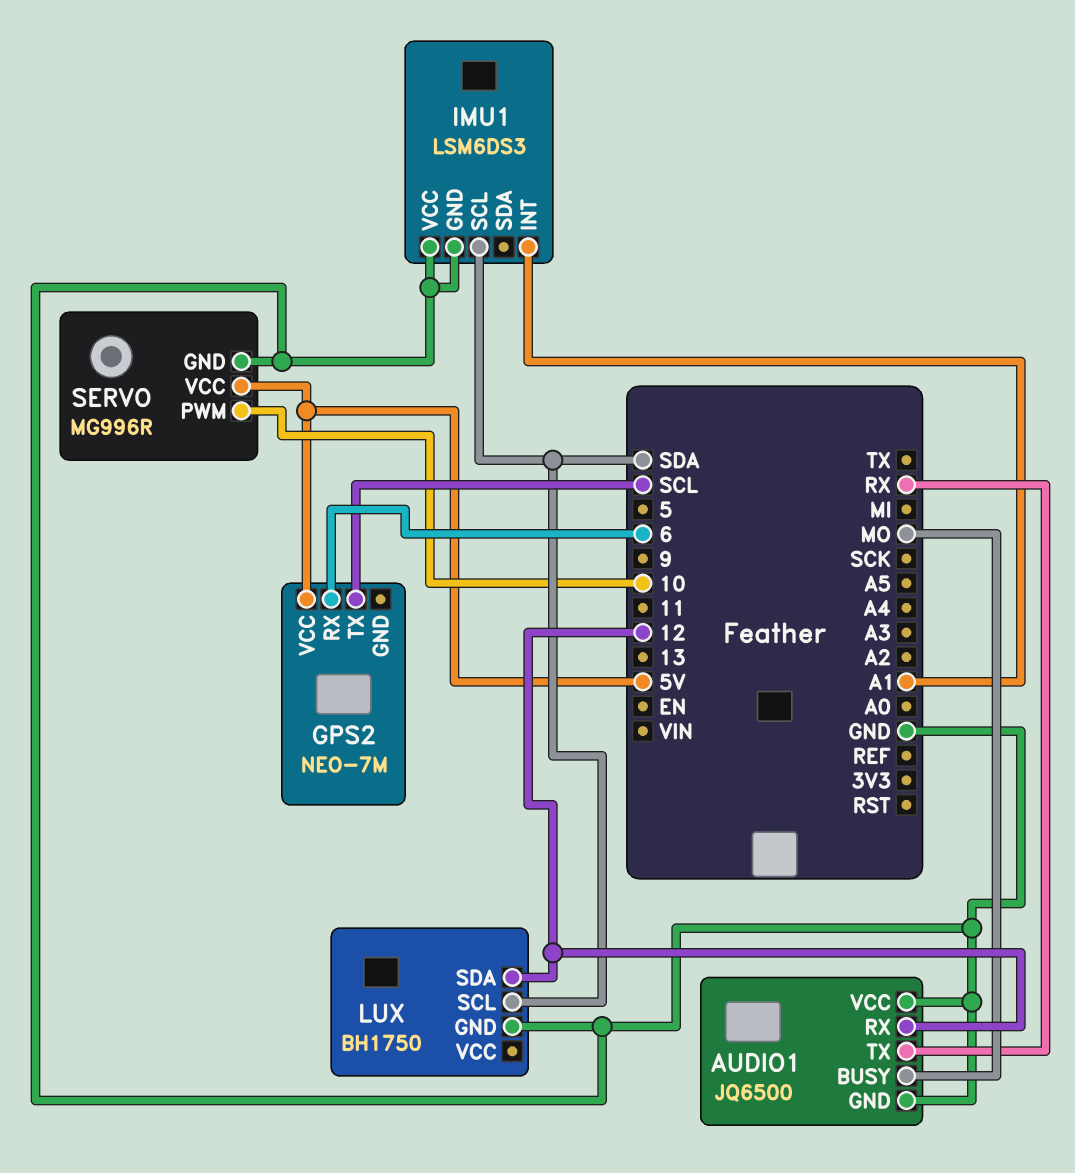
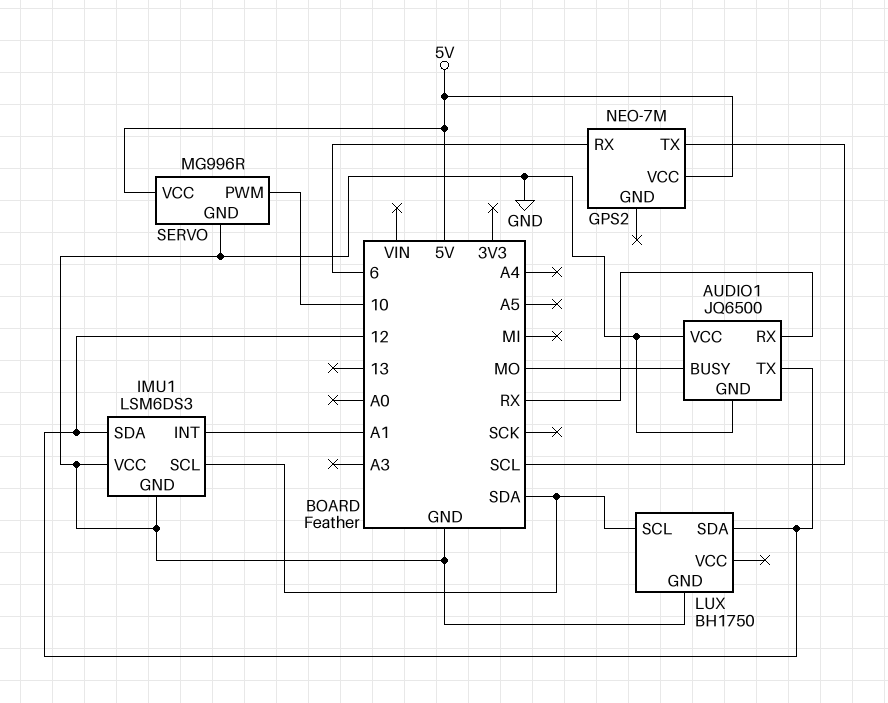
AUDIO1 pin RX: 12 -> RX
AUDIO1 pin TX: RX -> 12
IMU1 pin SDA: none -> 12

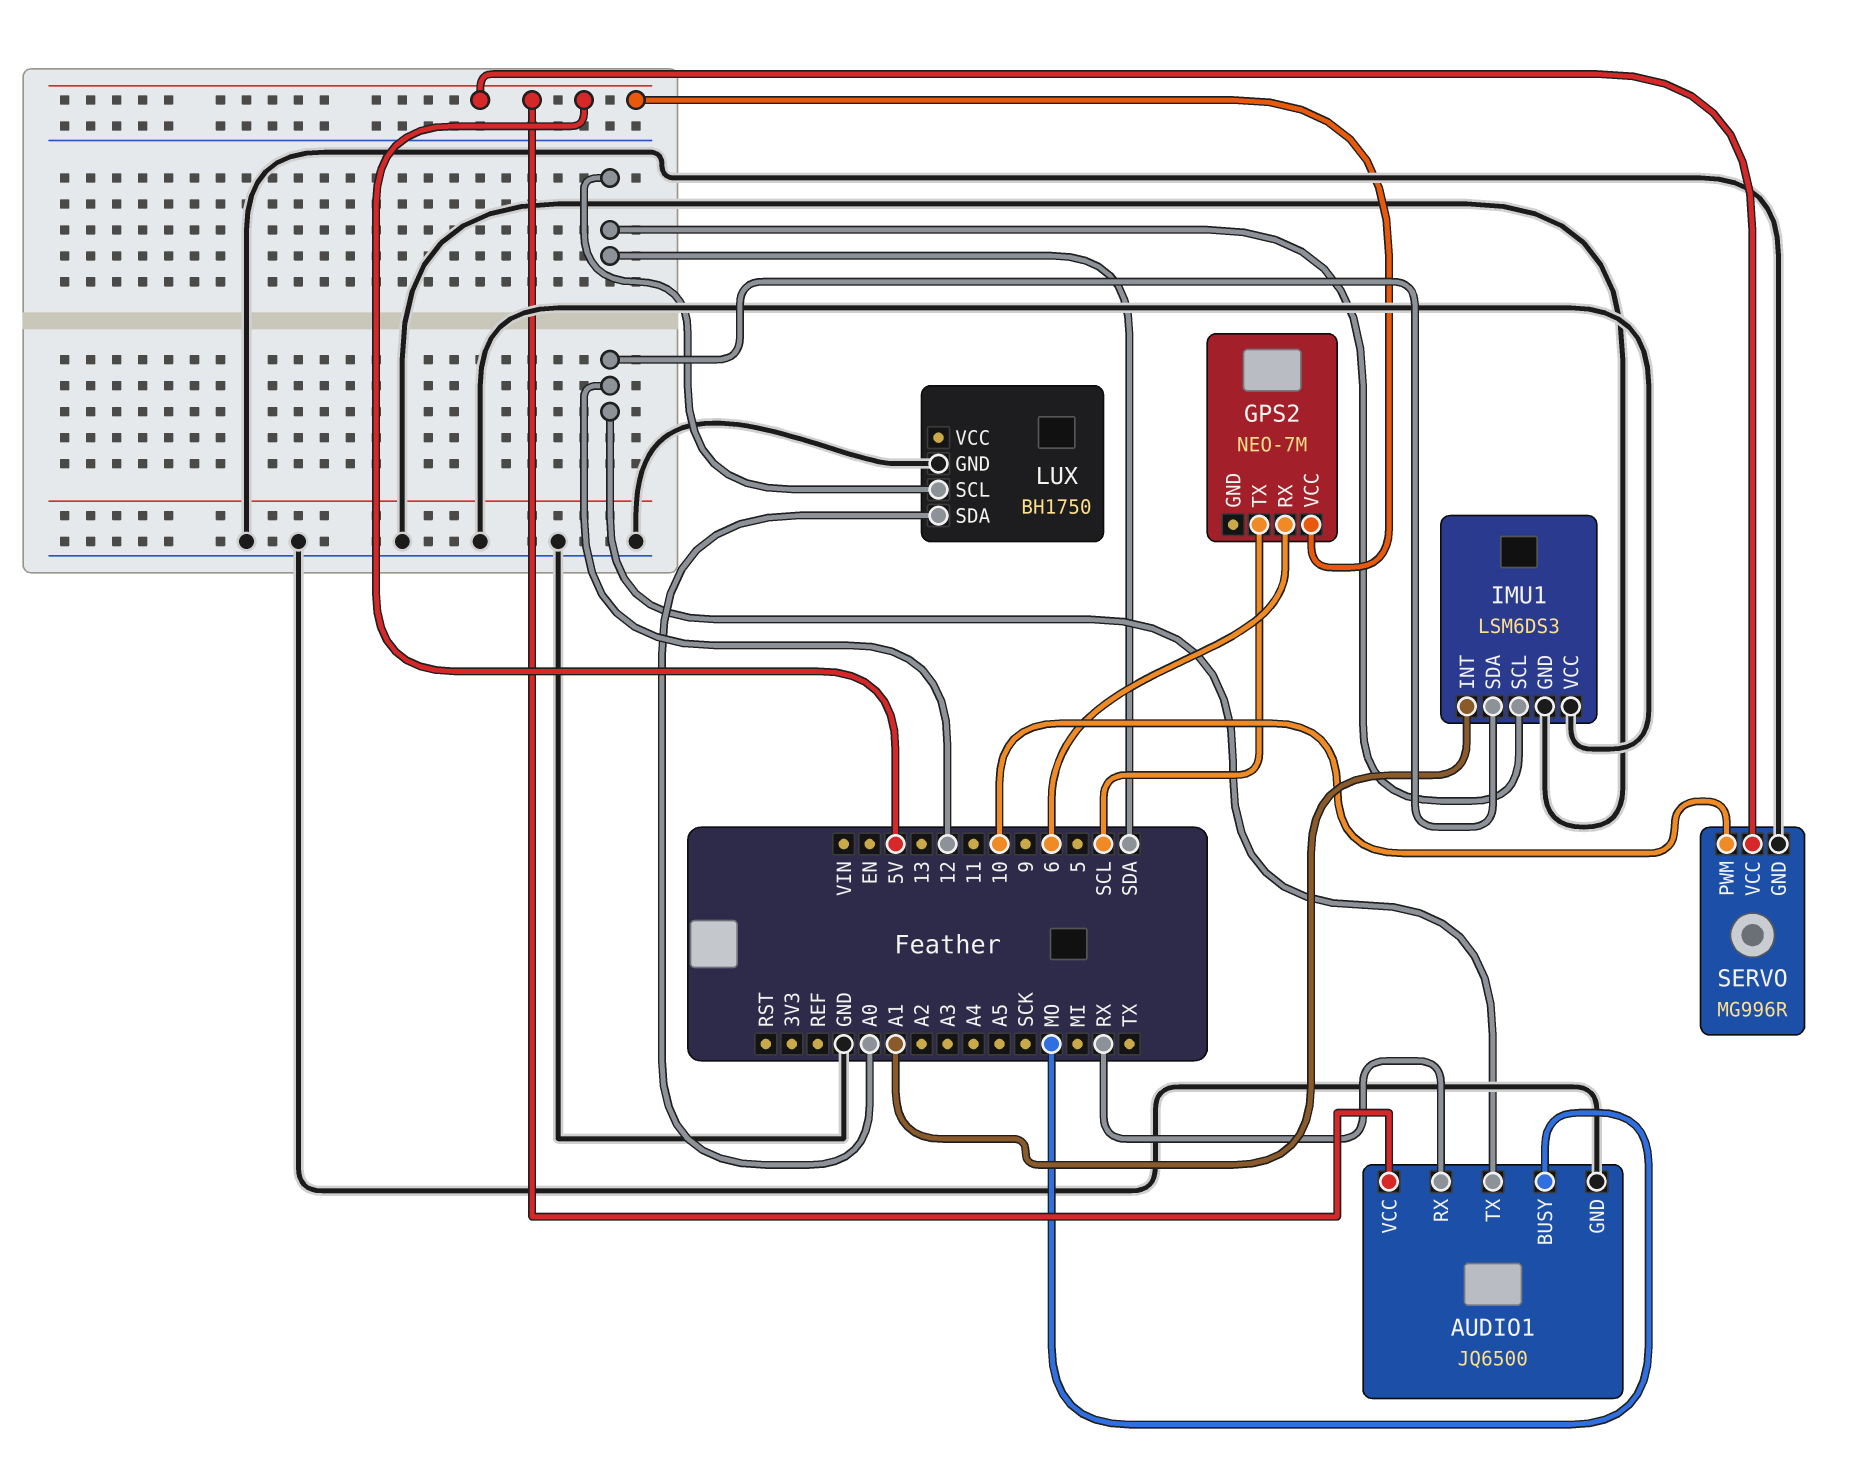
AUDIO1 pin VCC: GND -> 5V
LUX pin SDA: 12 -> A0

